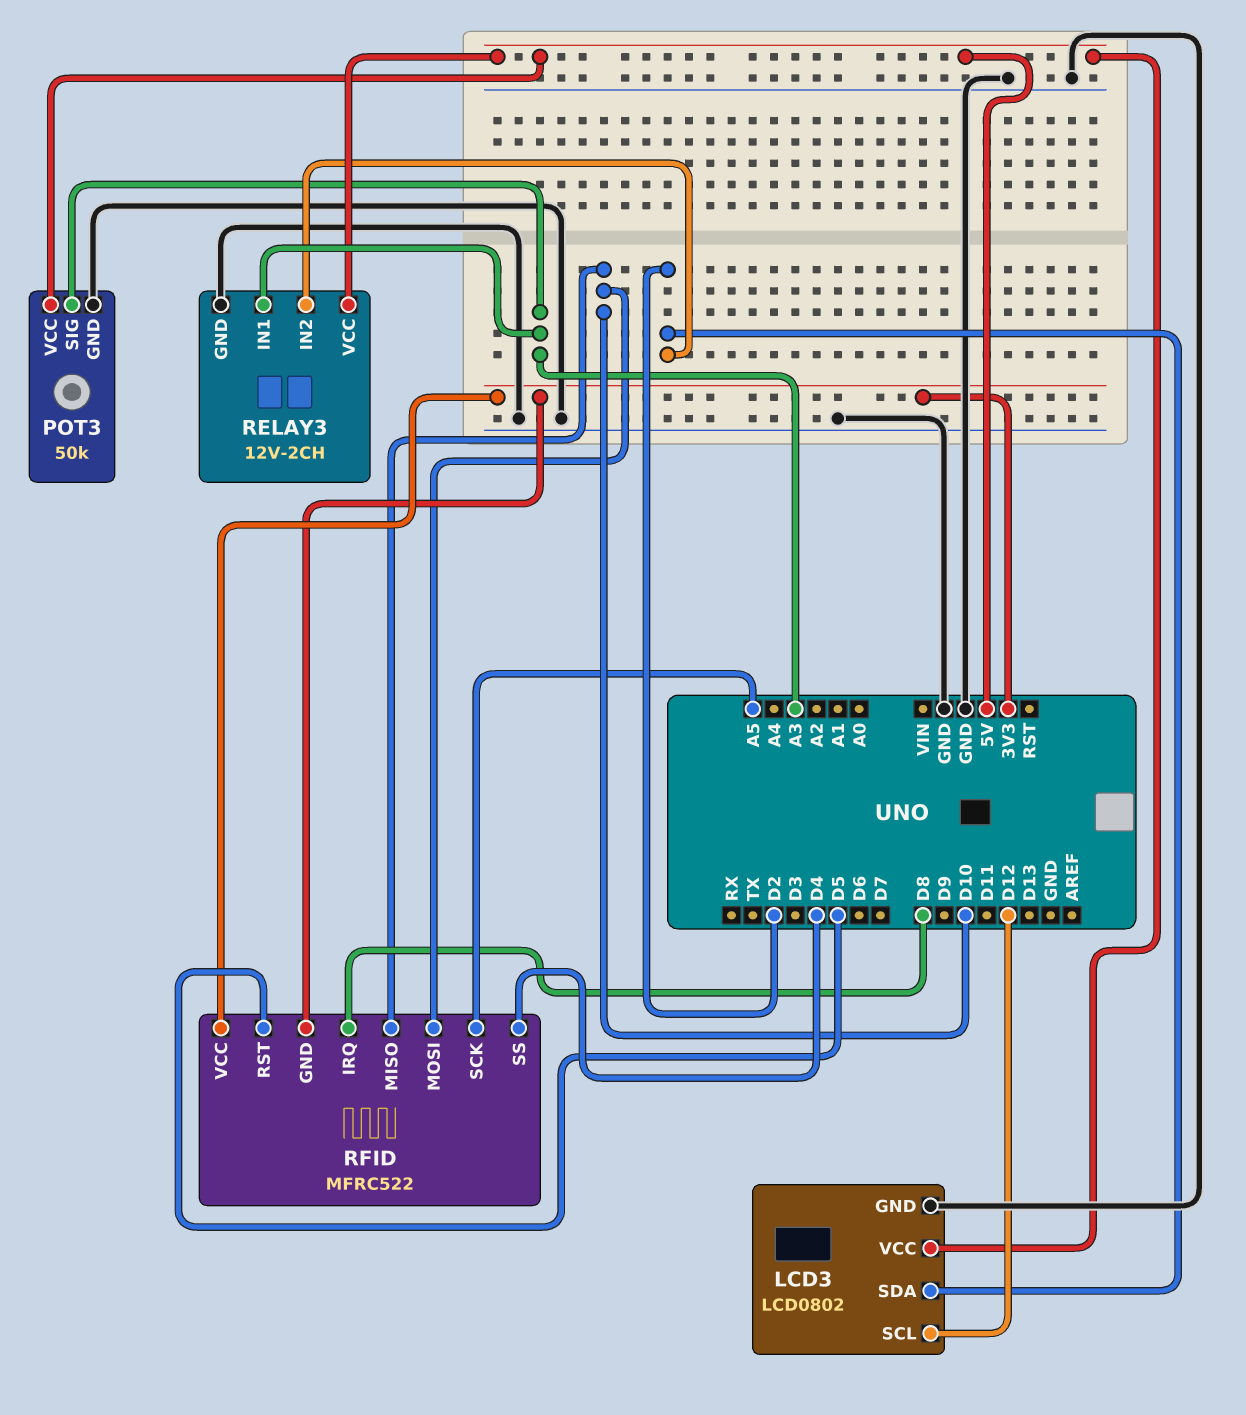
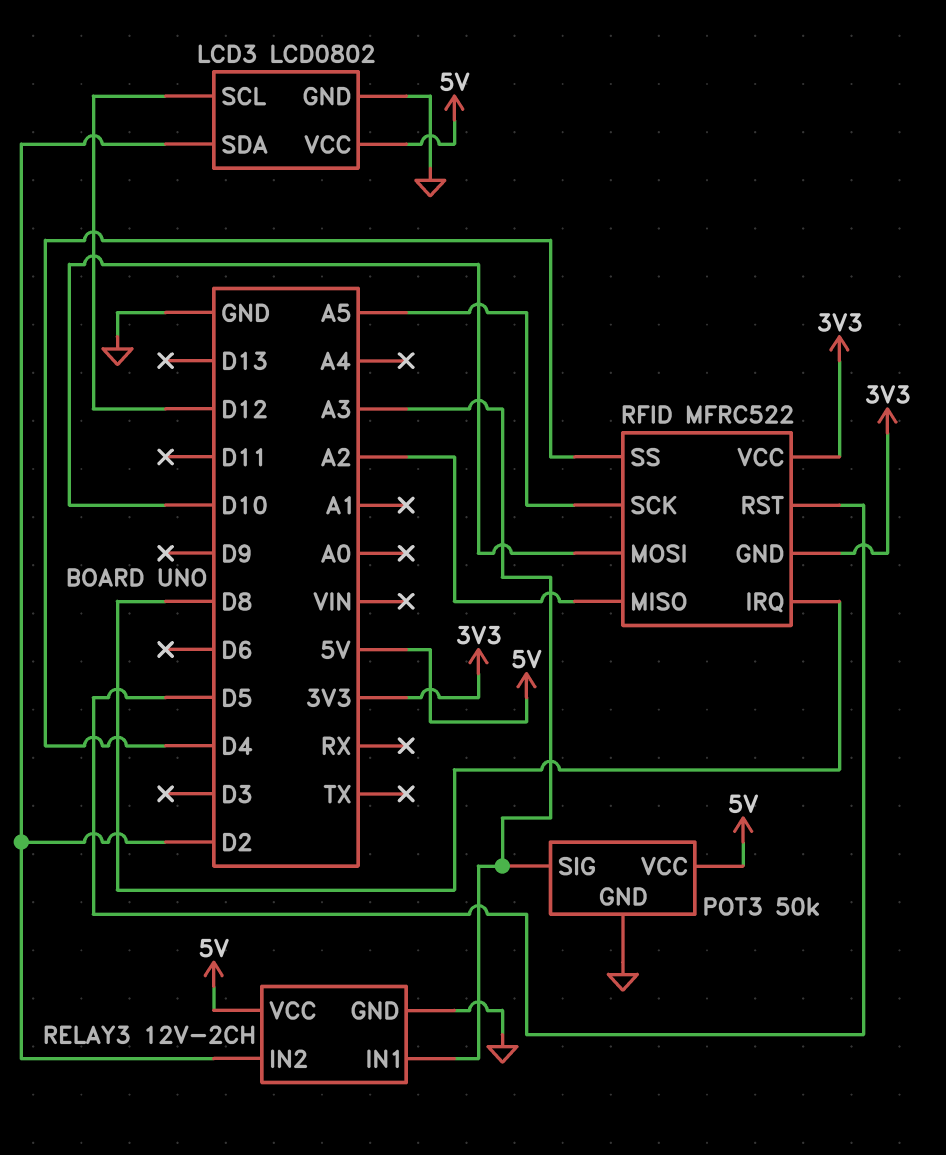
RFID pin MISO: D10 -> A2

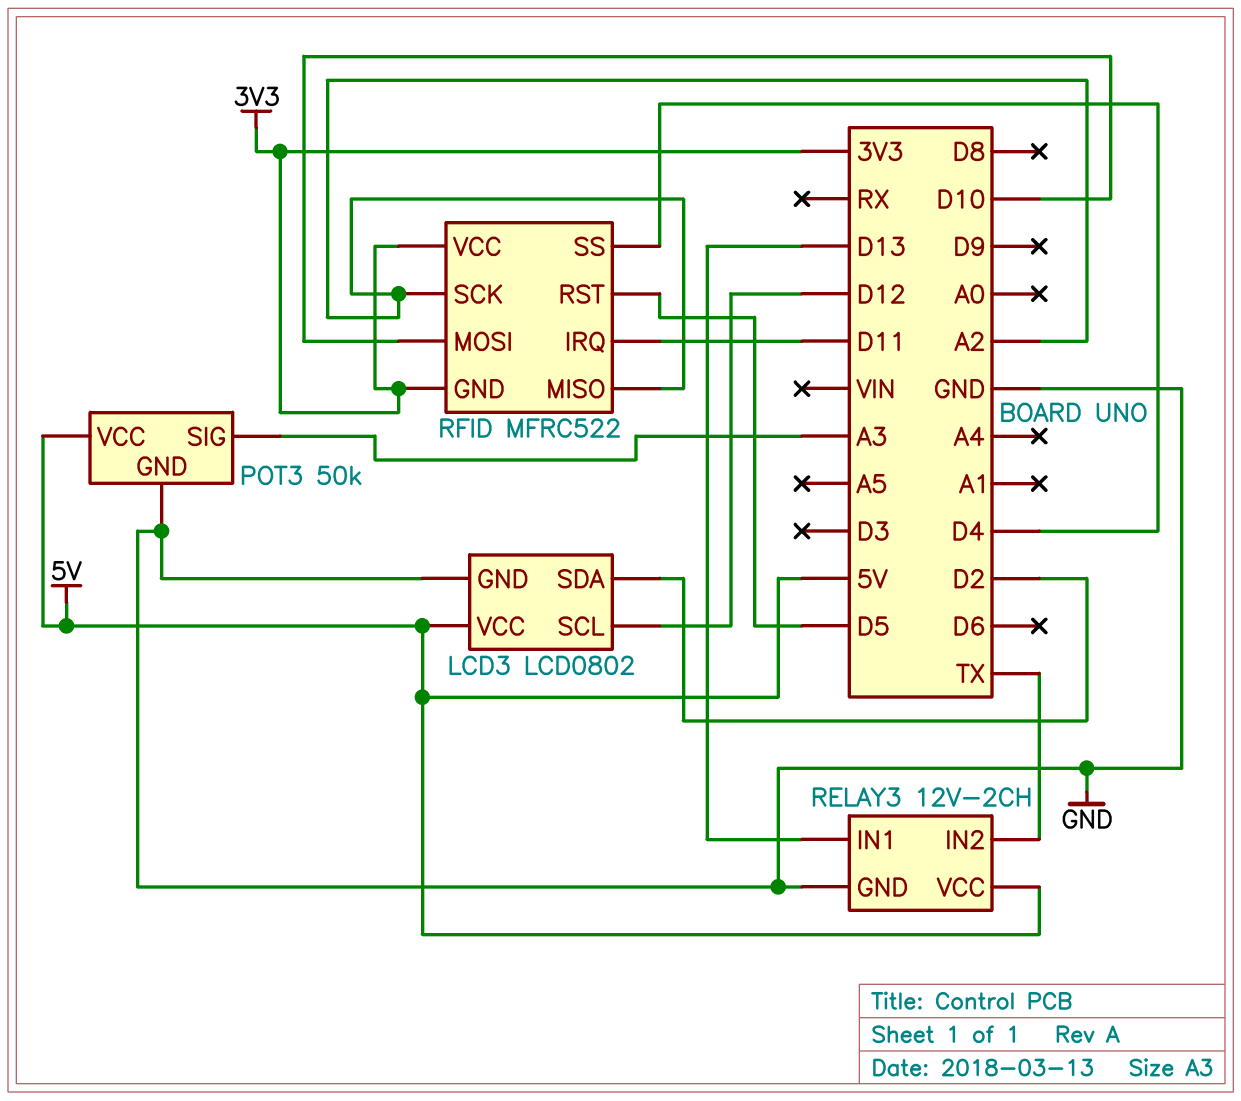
RELAY3 pin IN1: A3 -> D13
RELAY3 pin IN2: D2 -> TX
RFID pin IRQ: D8 -> D11
RFID pin SCK: A5 -> A2

